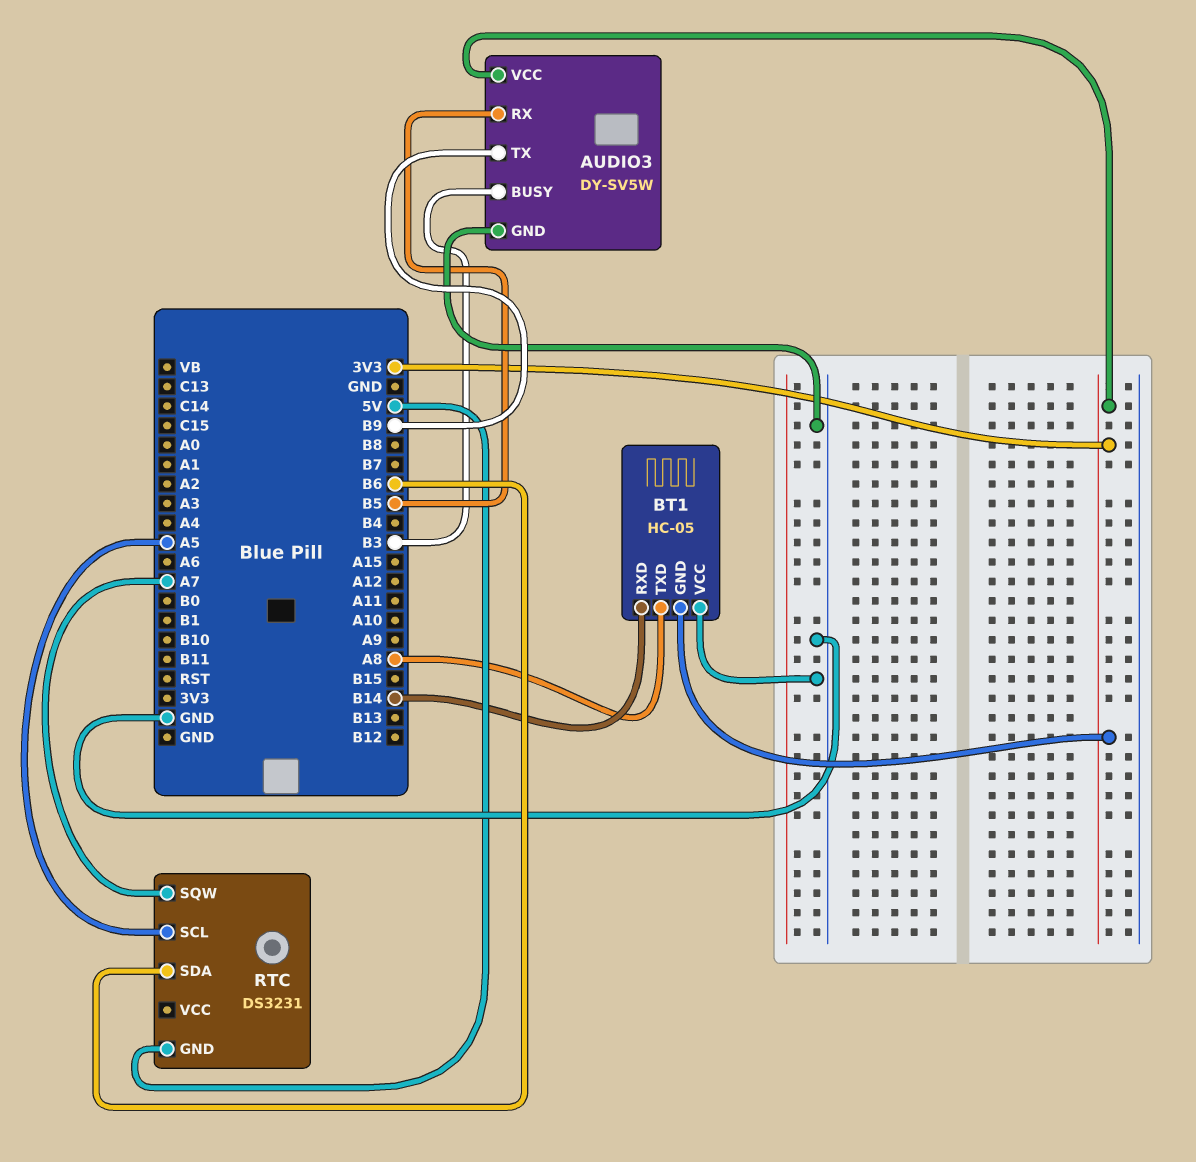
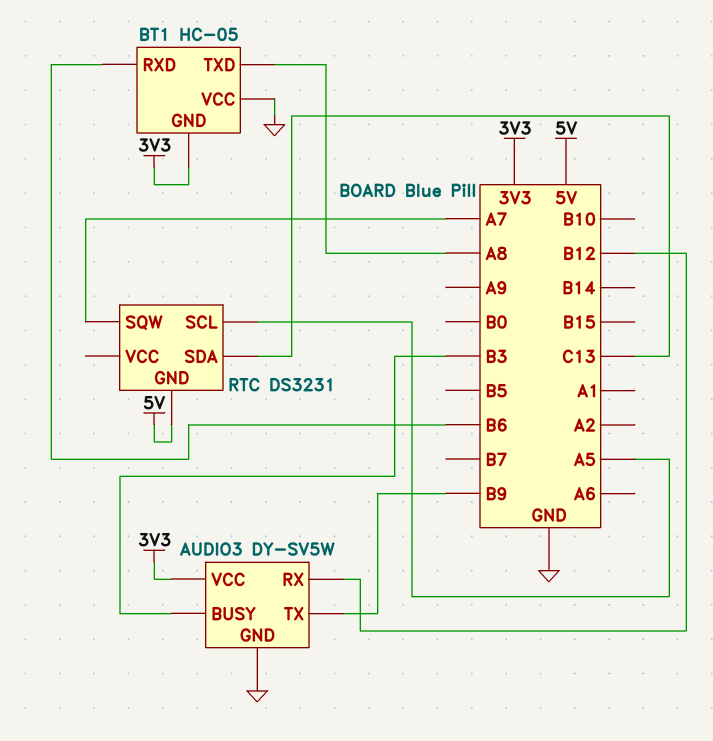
AUDIO3 pin RX: B5 -> B12
BT1 pin RXD: B14 -> B6
RTC pin SDA: B6 -> C13

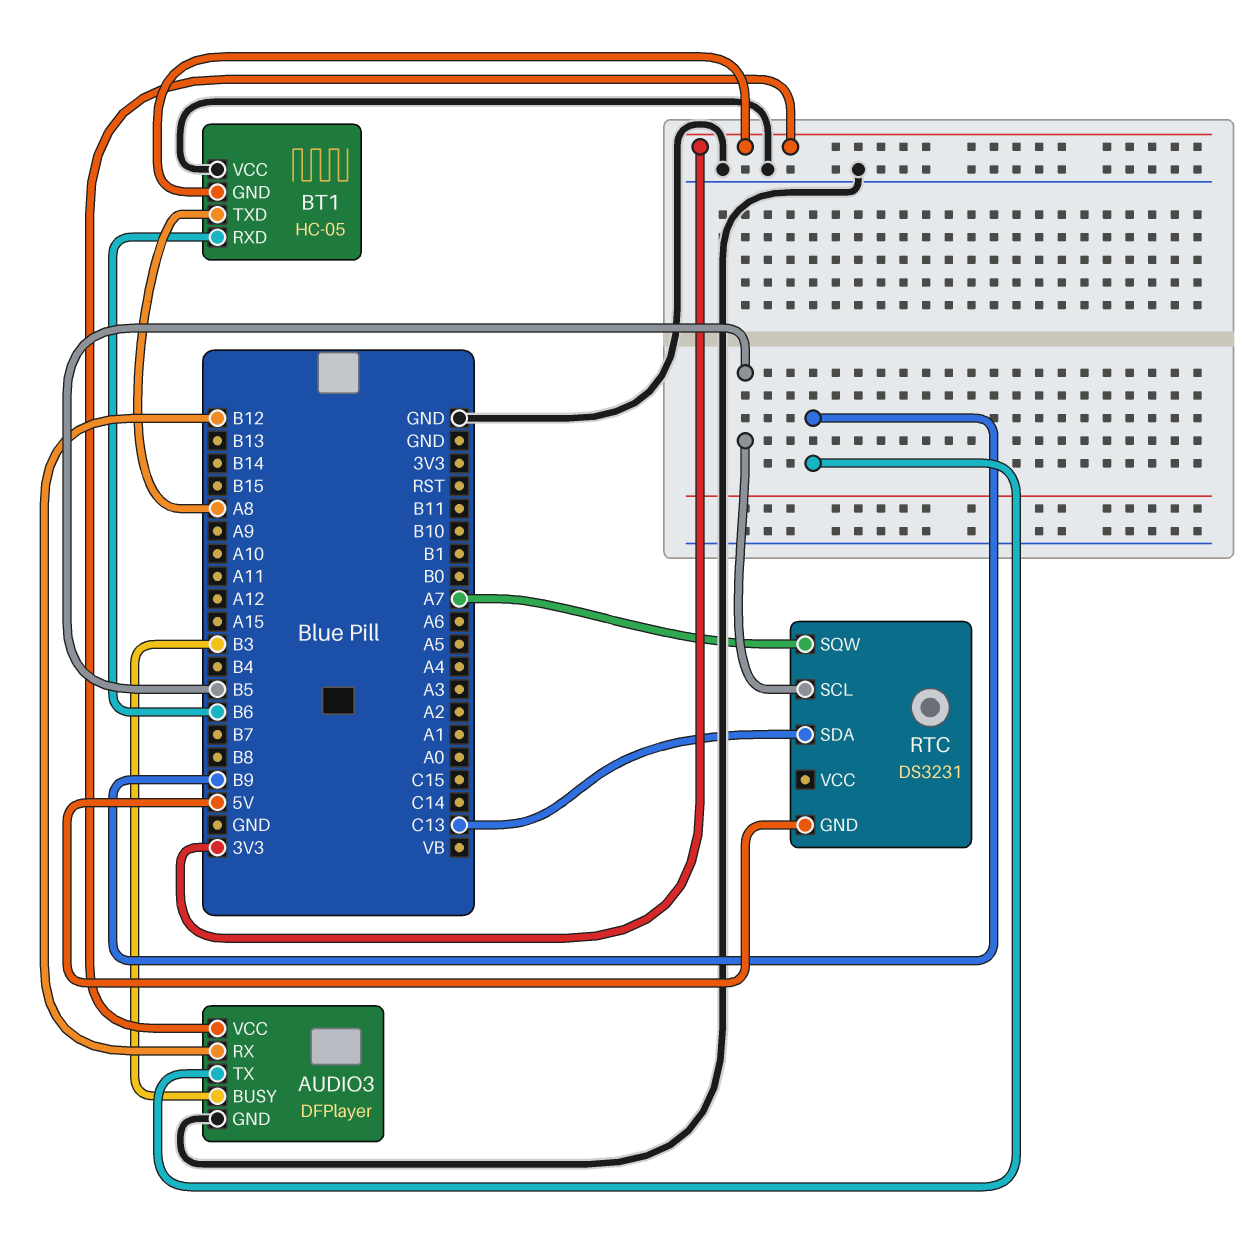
AUDIO3: DY-SV5W -> DFPlayer
RTC pin SCL: A5 -> B5

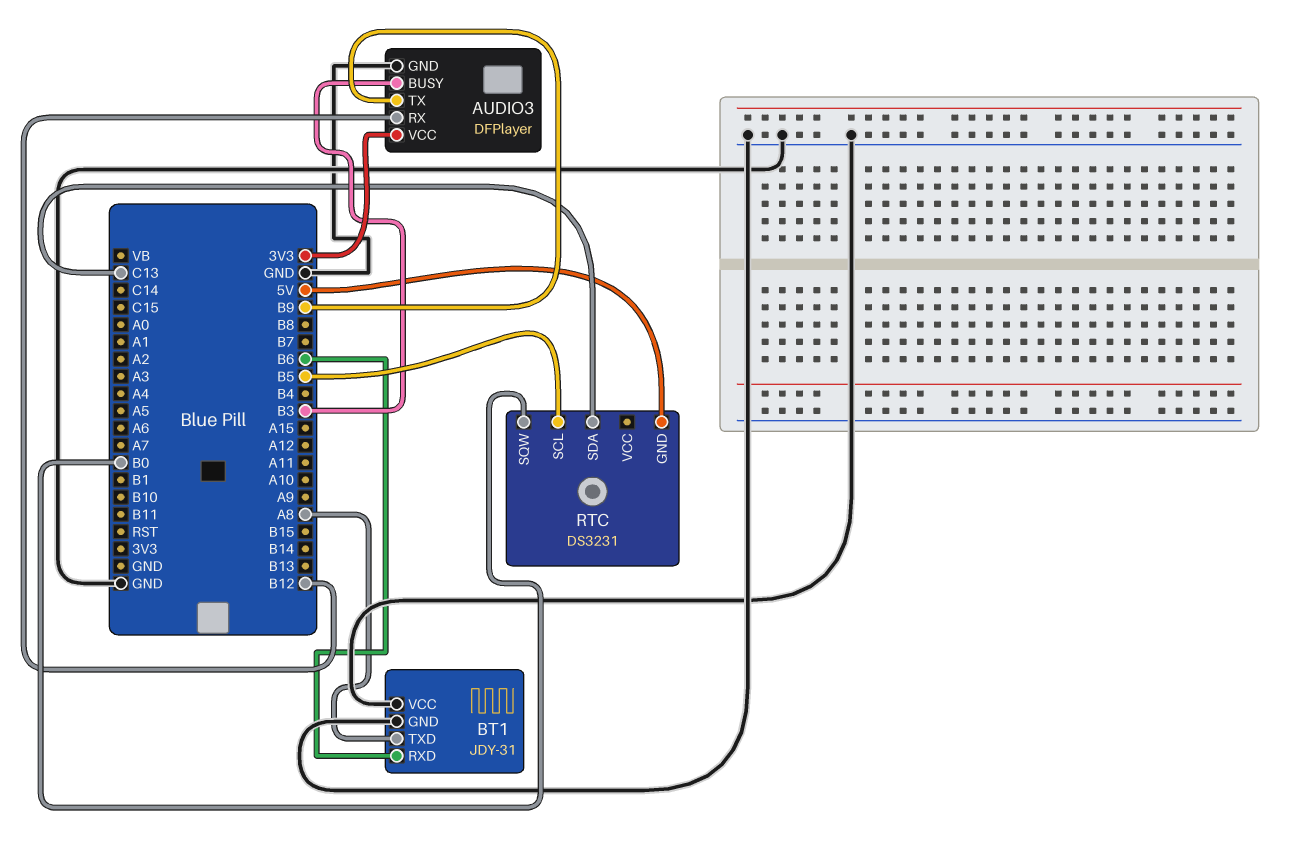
BT1: HC-05 -> JDY-31
BT1 pin GND: 3V3 -> GND
RTC pin SQW: A7 -> B0

